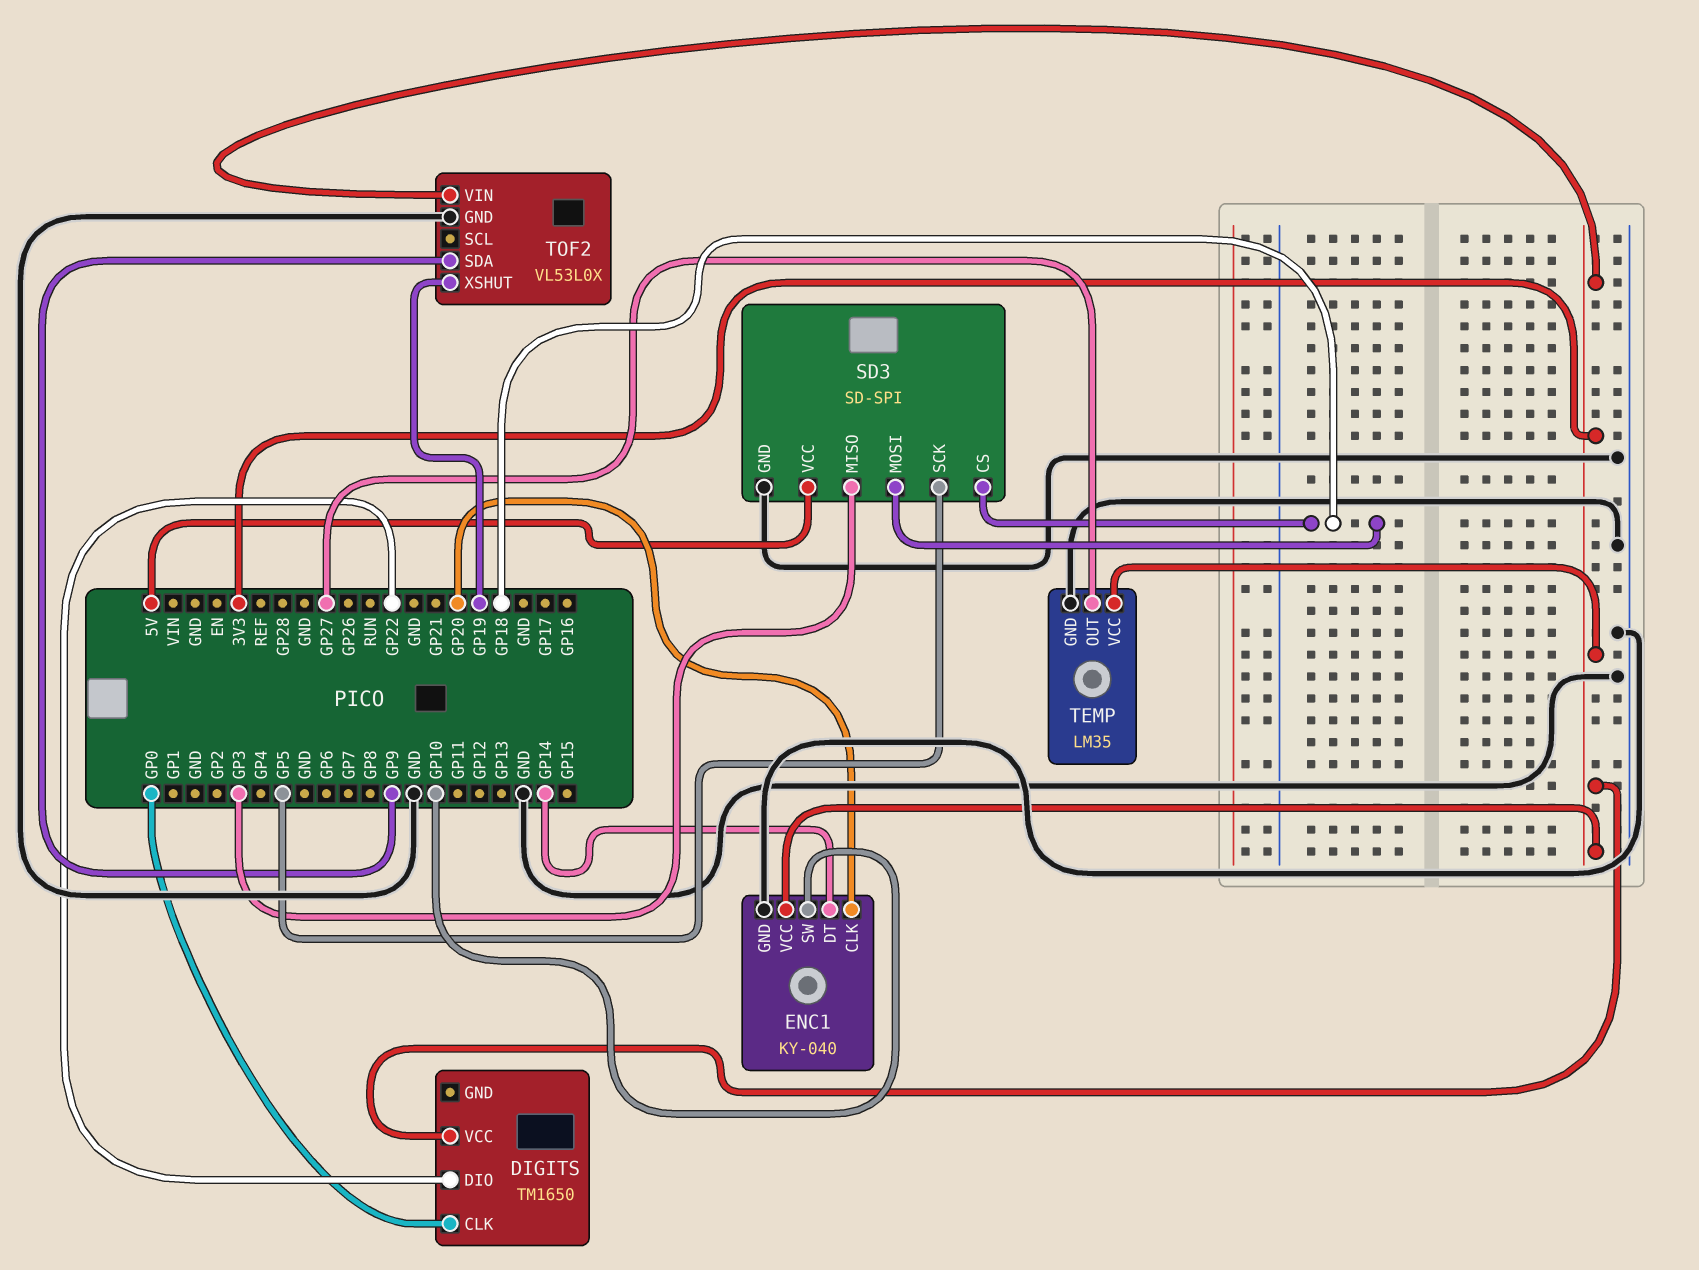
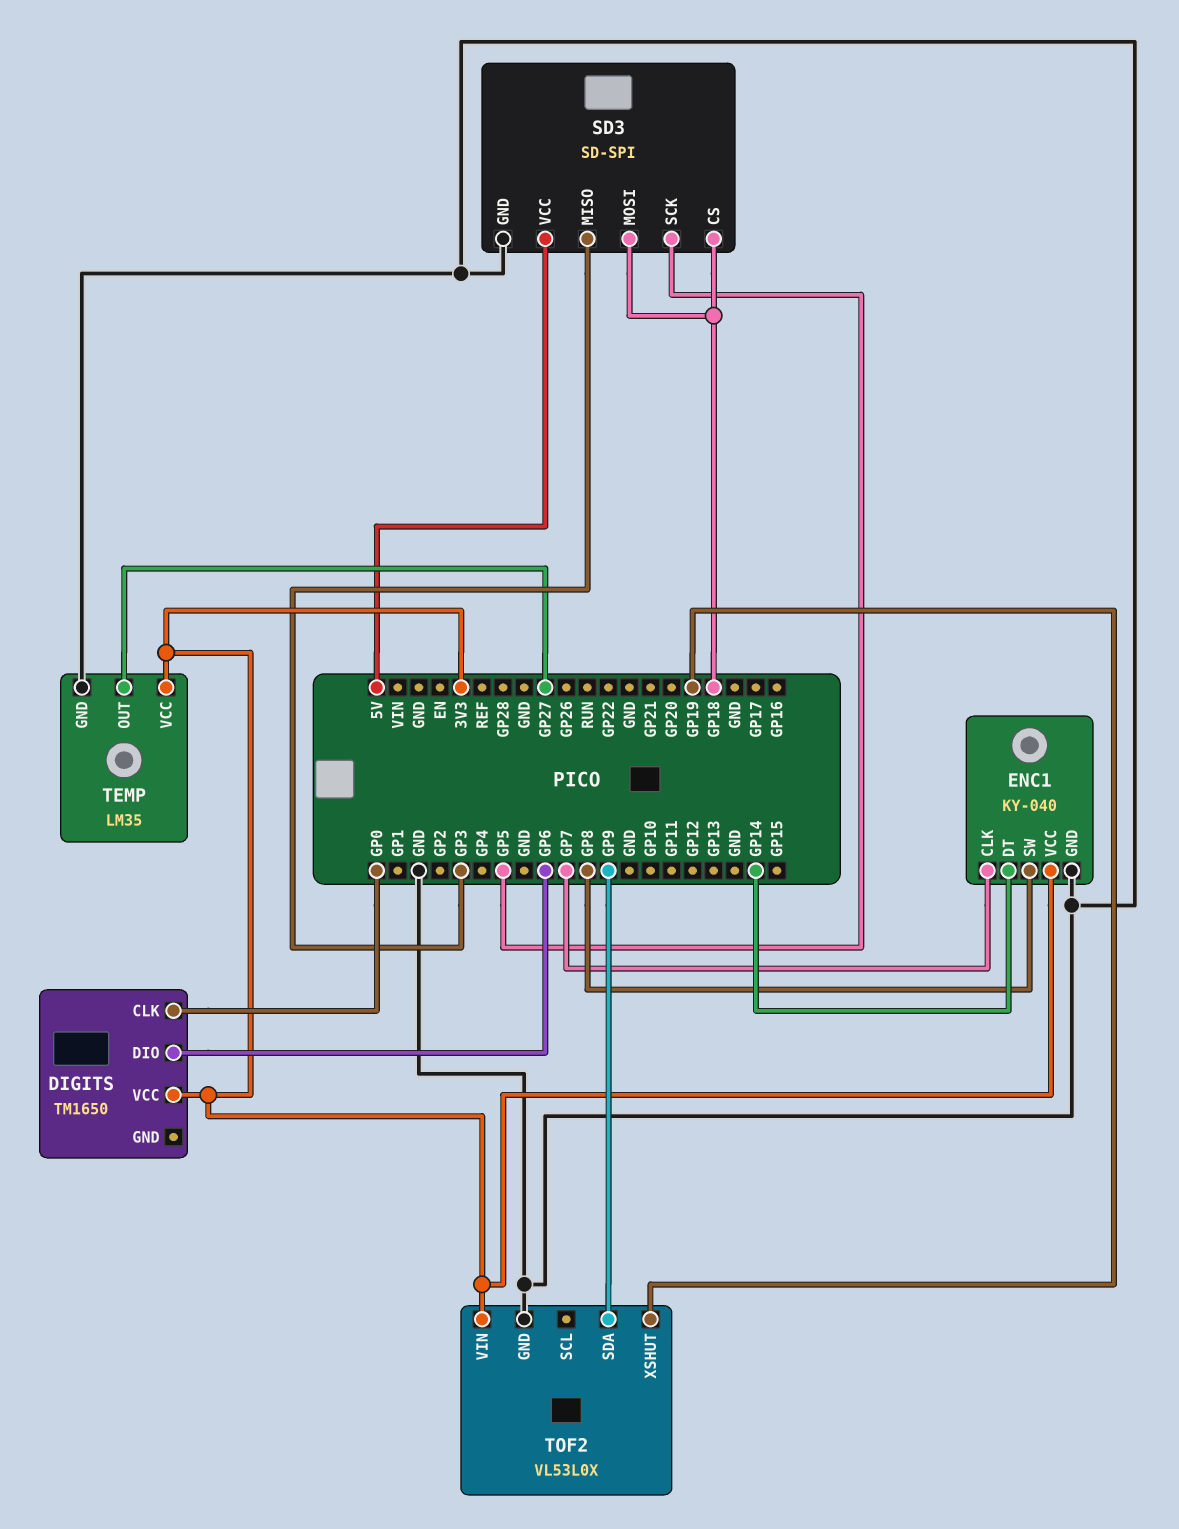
DIGITS pin DIO: GP22 -> GP6
ENC1 pin CLK: GP20 -> GP7
ENC1 pin SW: GP10 -> GP8

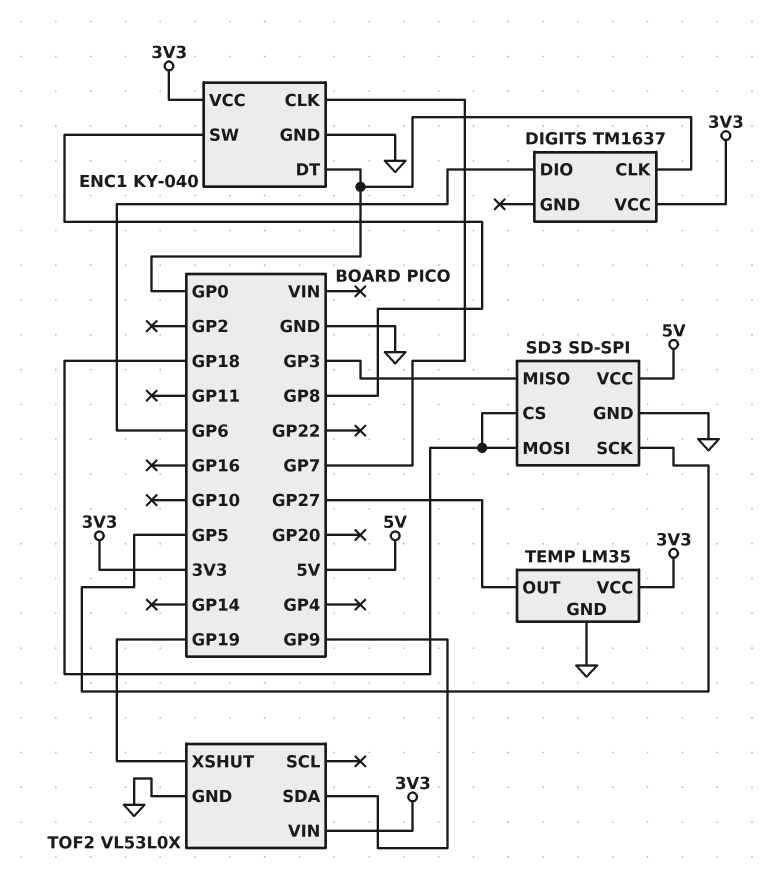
DIGITS: TM1650 -> TM1637
ENC1 pin DT: GP14 -> GP0

